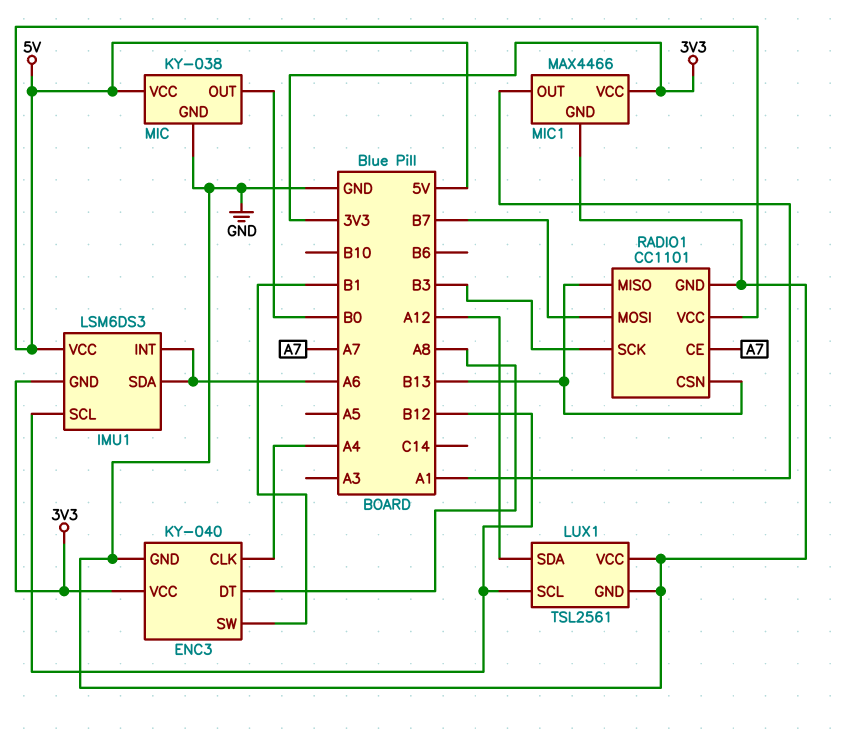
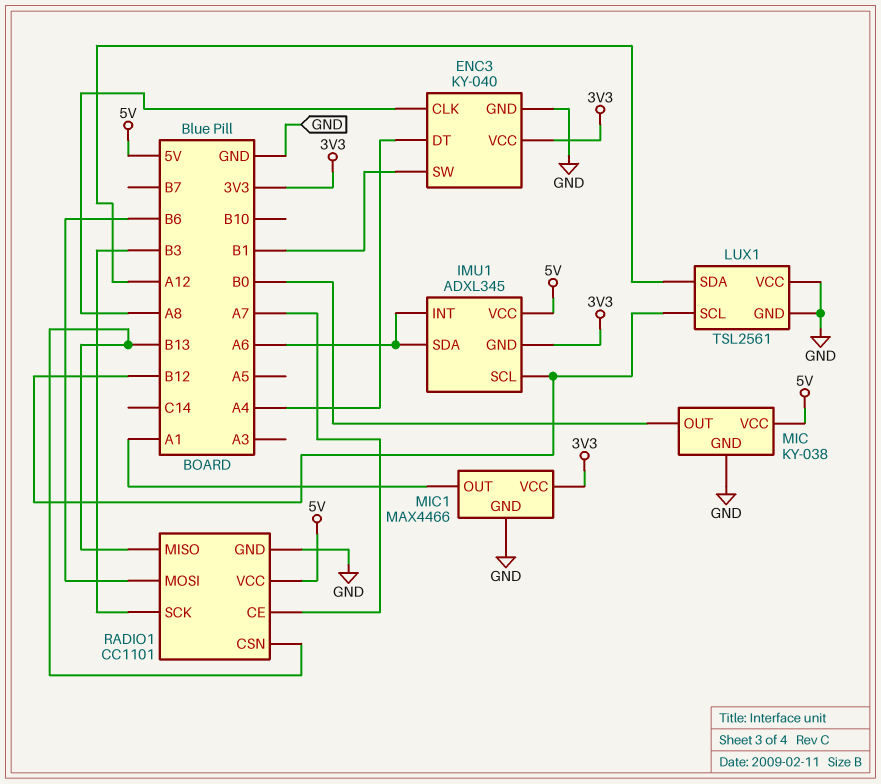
ENC3 pin CLK: A4 -> A8
ENC3 pin DT: A8 -> A4
IMU1: LSM6DS3 -> ADXL345
RADIO1 pin MOSI: B7 -> B6

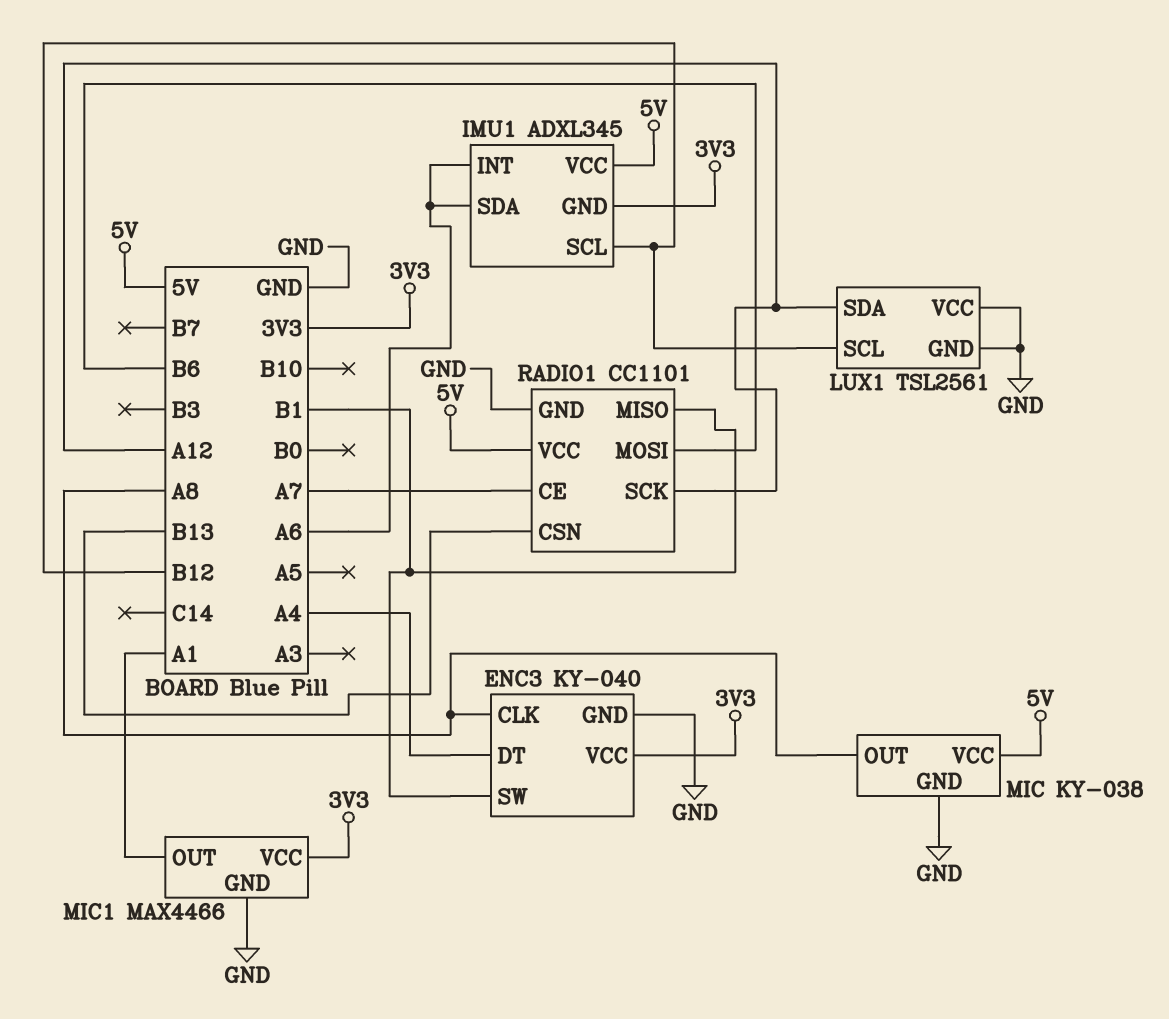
MIC pin OUT: B0 -> A8
RADIO1 pin MISO: B13 -> B1
RADIO1 pin SCK: B3 -> A12

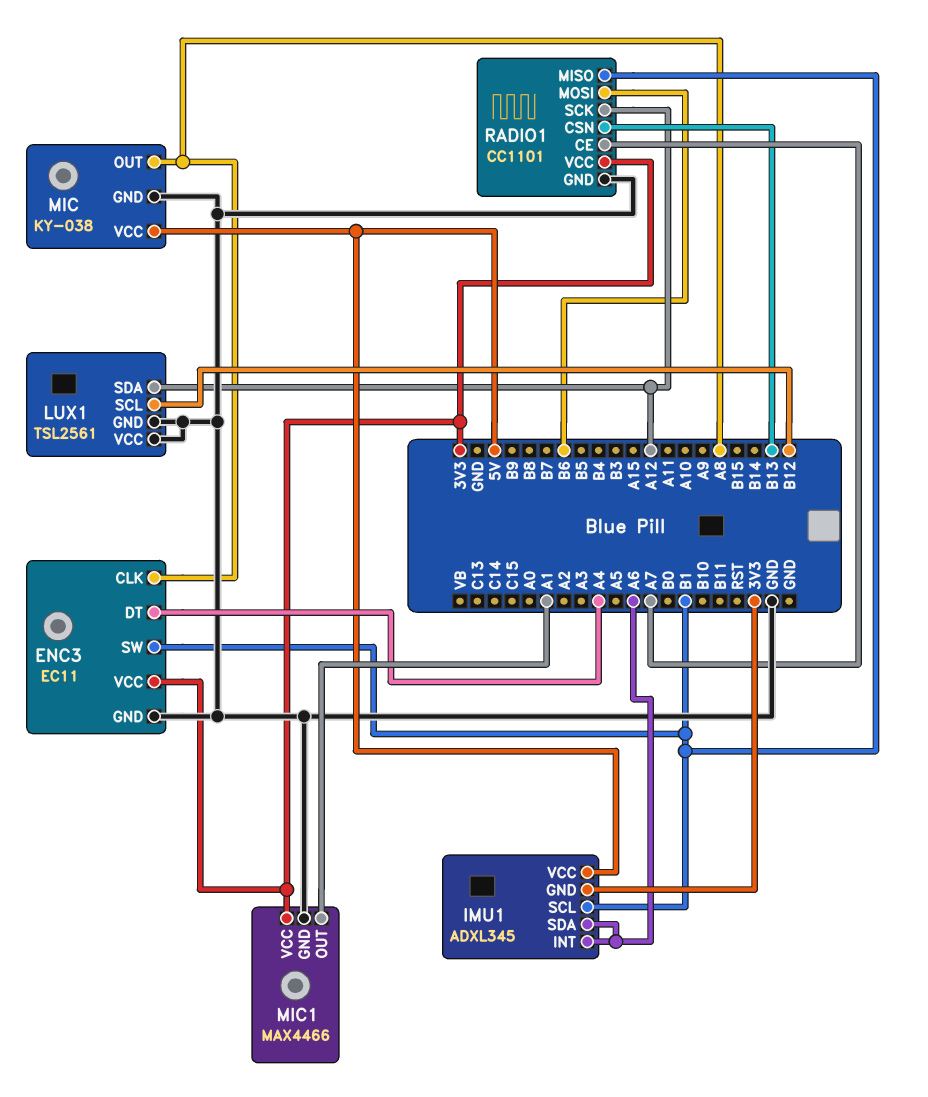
ENC3: KY-040 -> EC11
IMU1 pin SCL: B12 -> B1
RADIO1 pin VCC: 5V -> 3V3

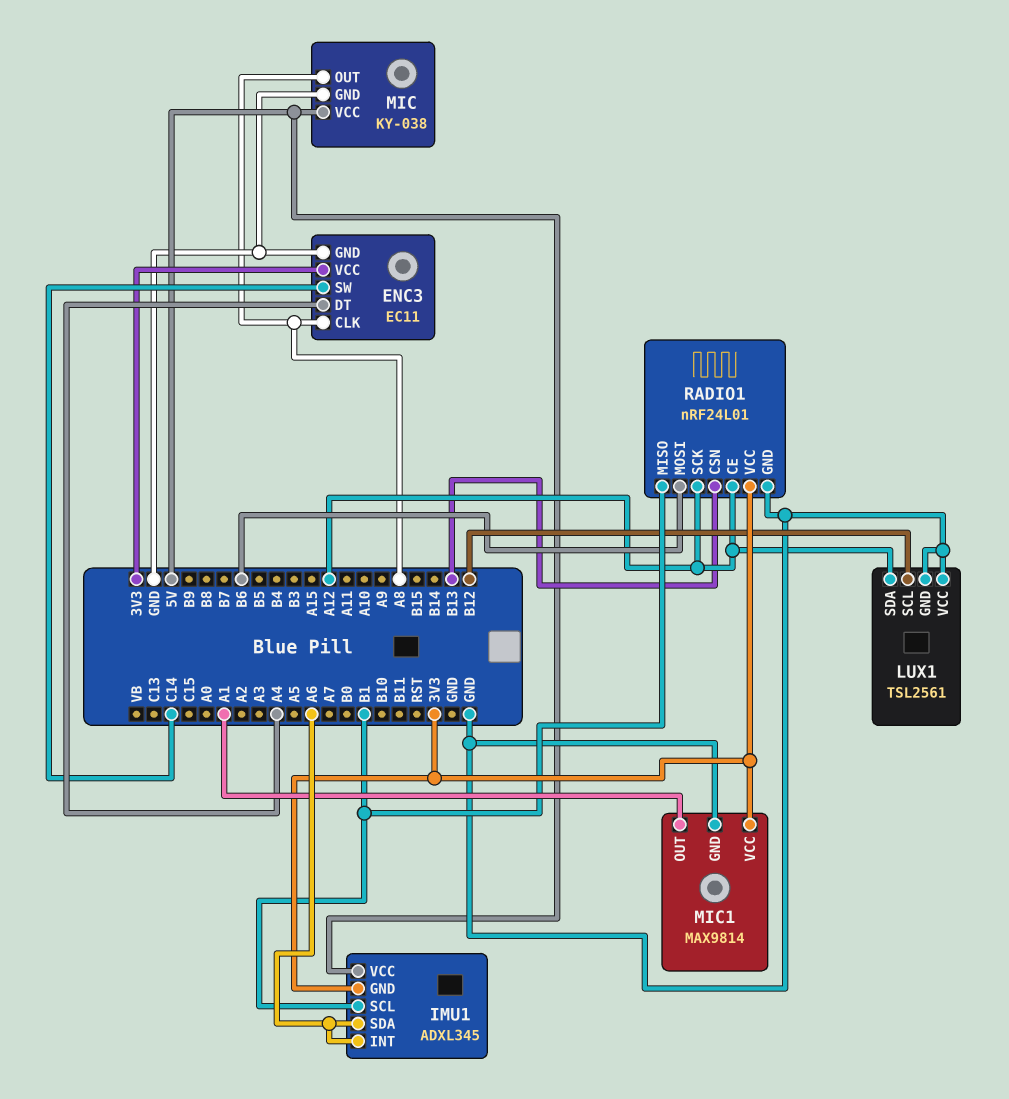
ENC3 pin SW: B1 -> C14
MIC1: MAX4466 -> MAX9814
RADIO1: CC1101 -> nRF24L01
RADIO1 pin CE: A7 -> A12

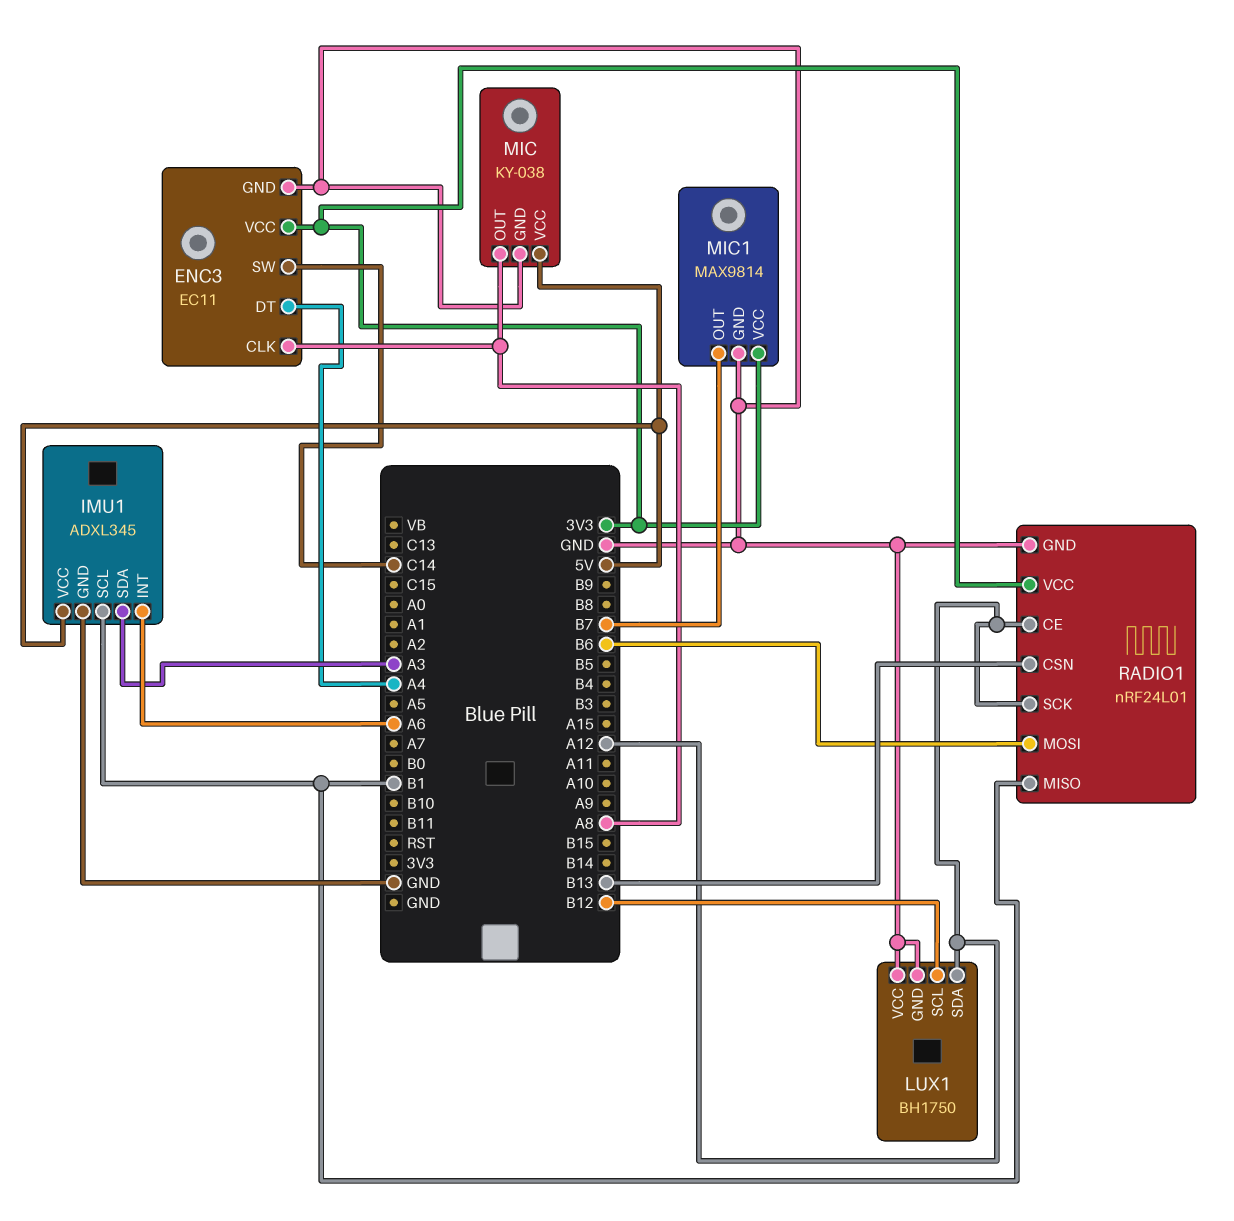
IMU1 pin GND: 3V3 -> GND
IMU1 pin SDA: A6 -> A3
LUX1: TSL2561 -> BH1750
MIC1 pin OUT: A1 -> B7

